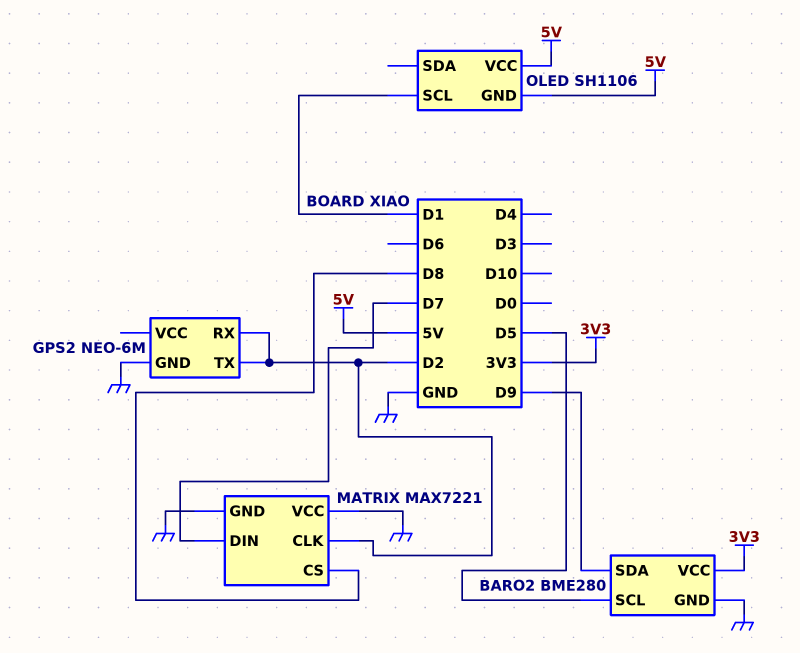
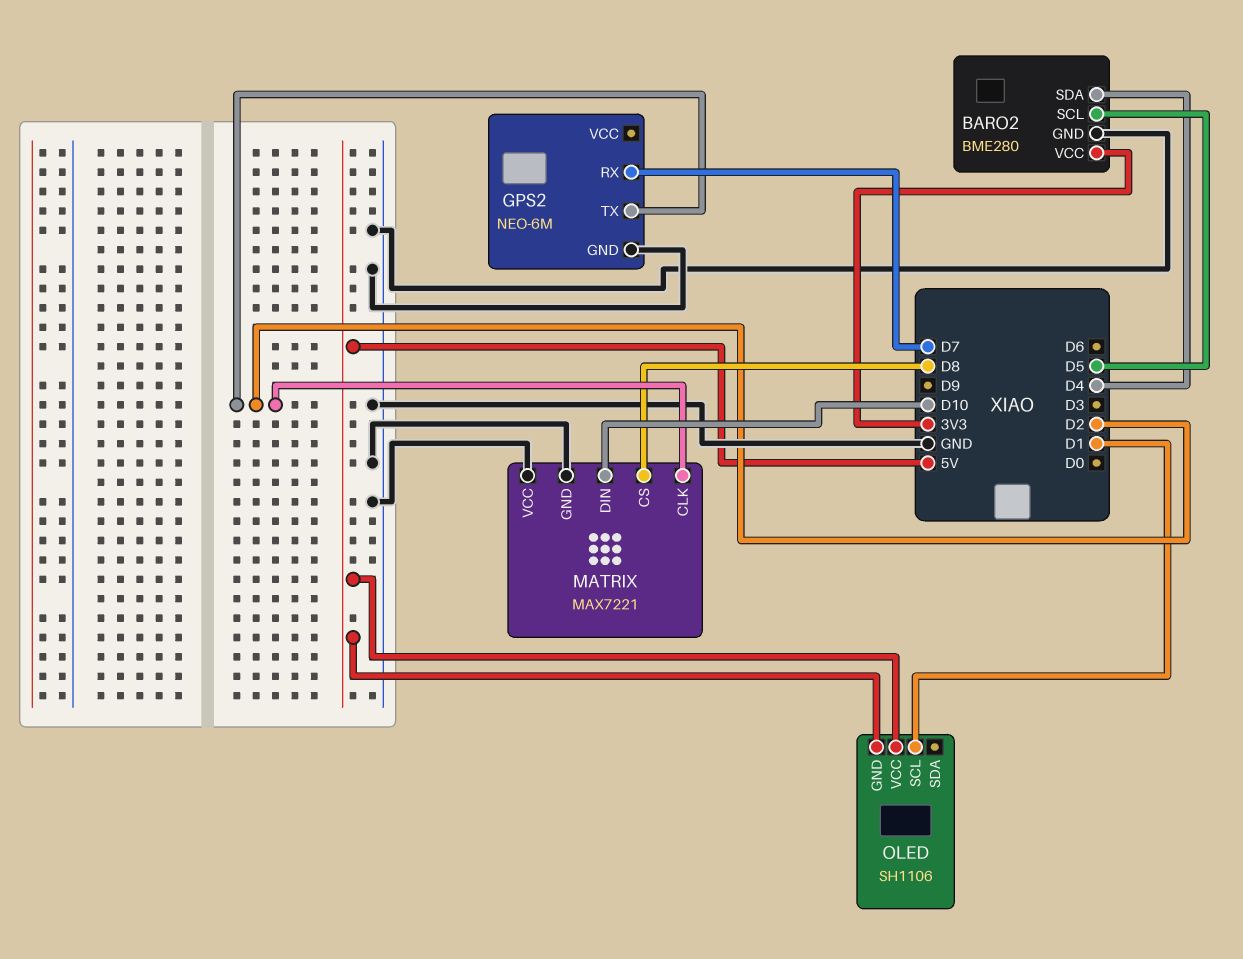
BARO2 pin SDA: D9 -> D4
GPS2 pin RX: D2 -> D7
MATRIX pin DIN: D7 -> D10

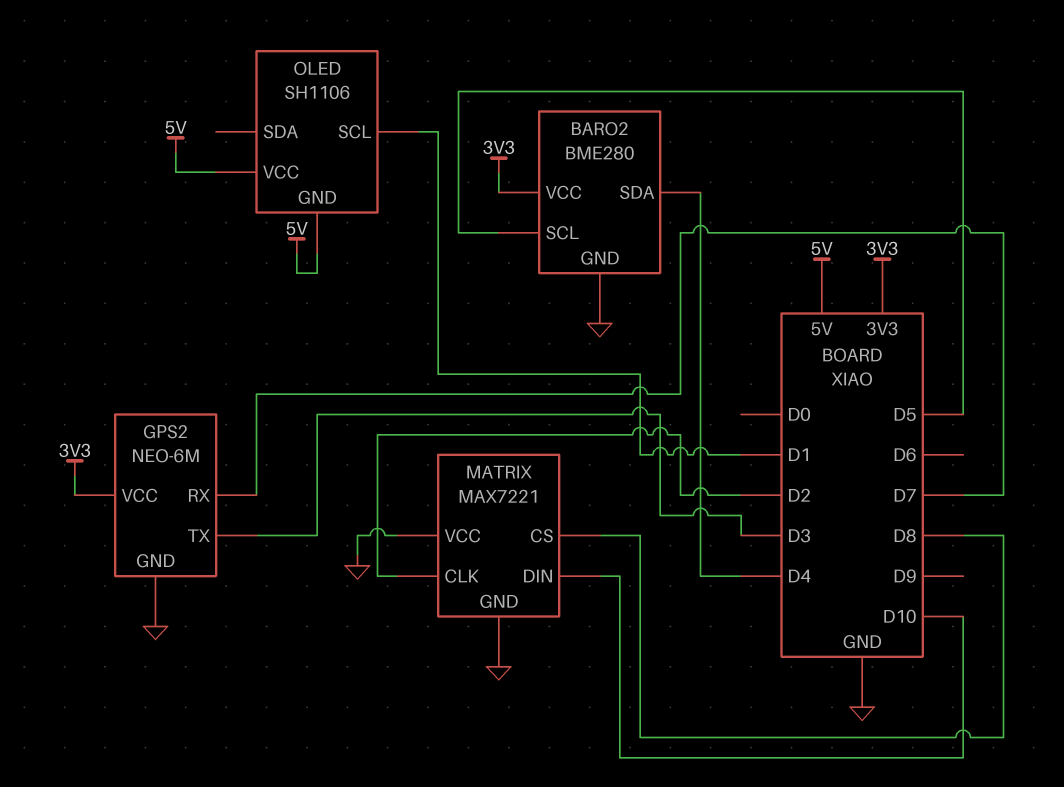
GPS2 pin TX: D2 -> D3
GPS2 pin VCC: none -> 3V3

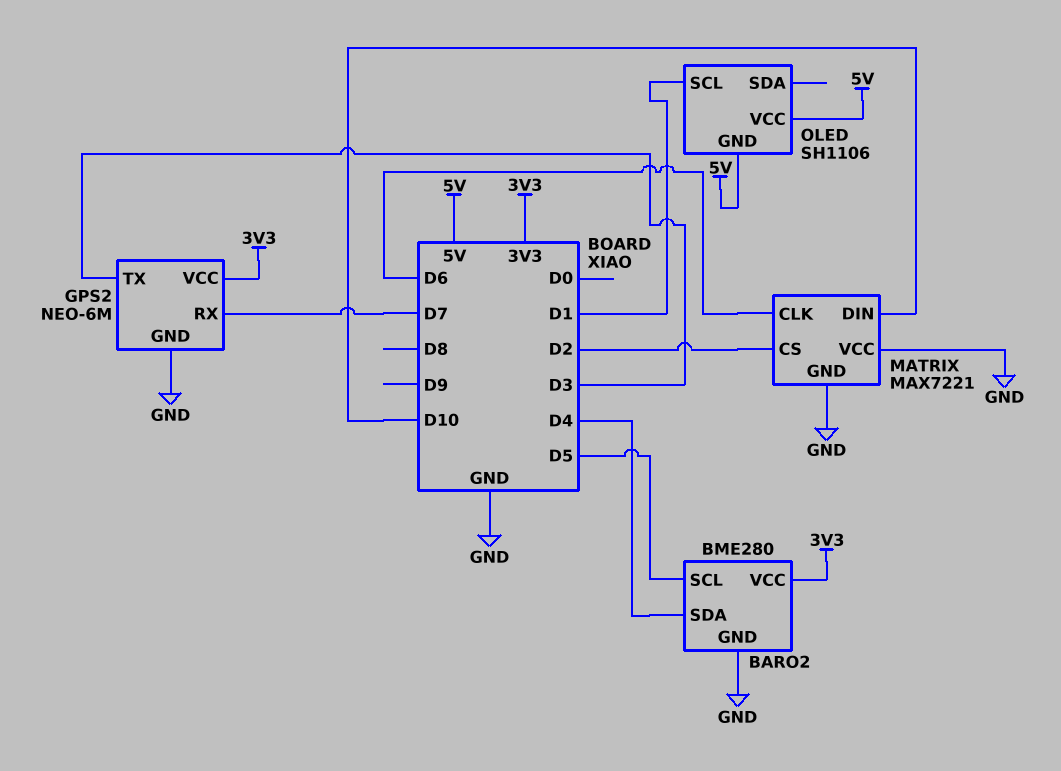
MATRIX pin CLK: D2 -> D6
MATRIX pin CS: D8 -> D2

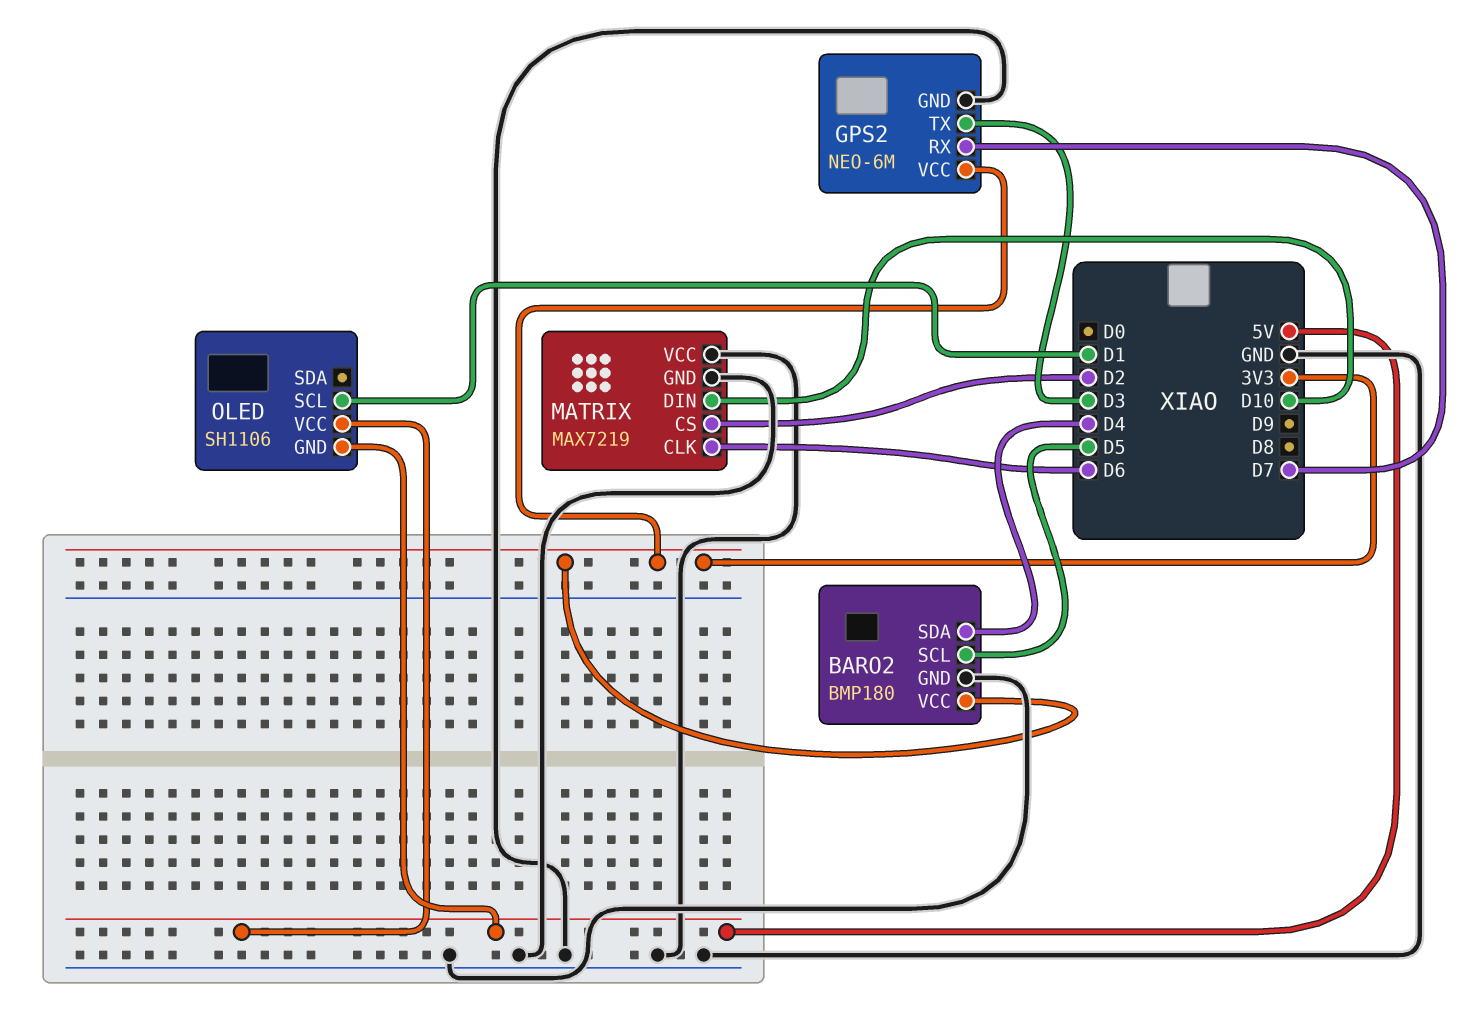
BARO2: BME280 -> BMP180
MATRIX: MAX7221 -> MAX7219

